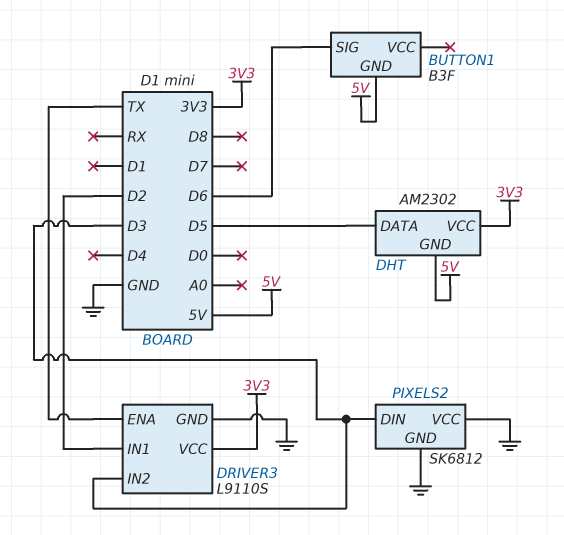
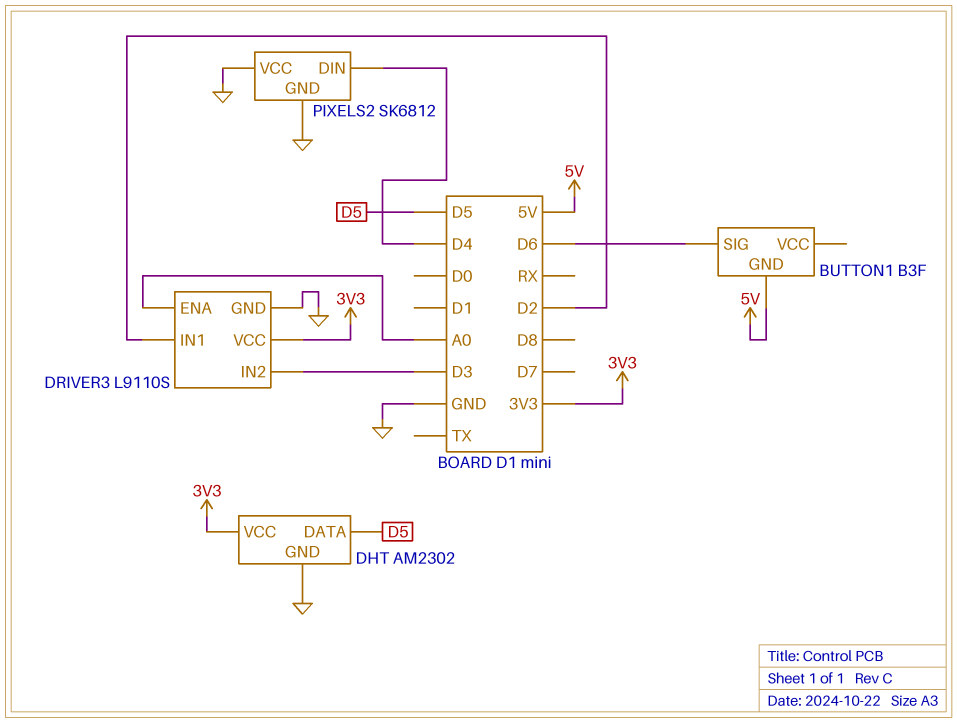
DHT pin GND: 5V -> GND
DRIVER3 pin ENA: TX -> A0
PIXELS2 pin DIN: D3 -> D4

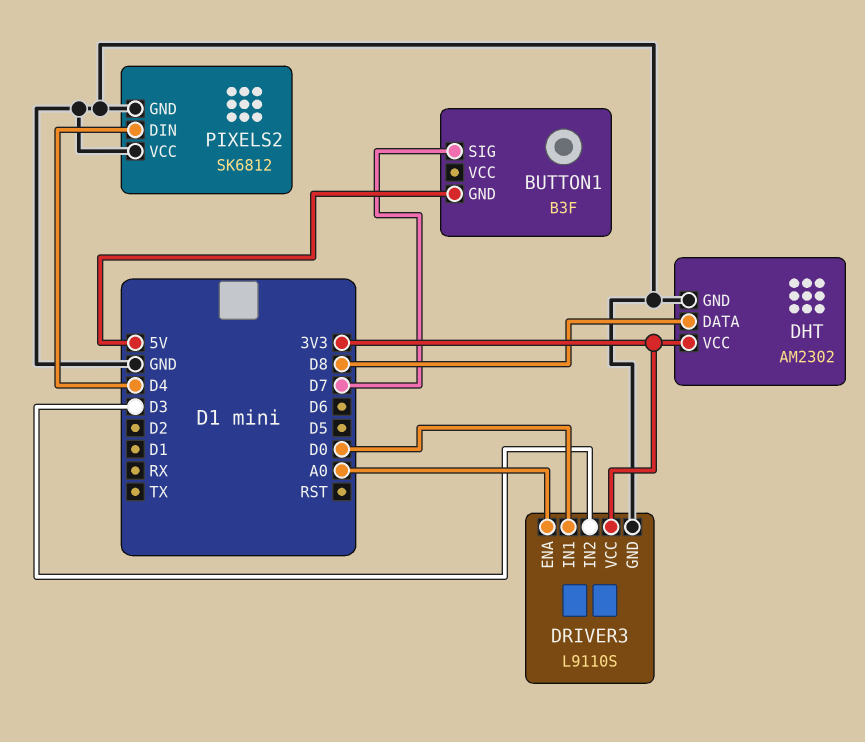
BUTTON1 pin SIG: D6 -> D7
DHT pin DATA: D5 -> D8
DRIVER3 pin IN1: D2 -> D0

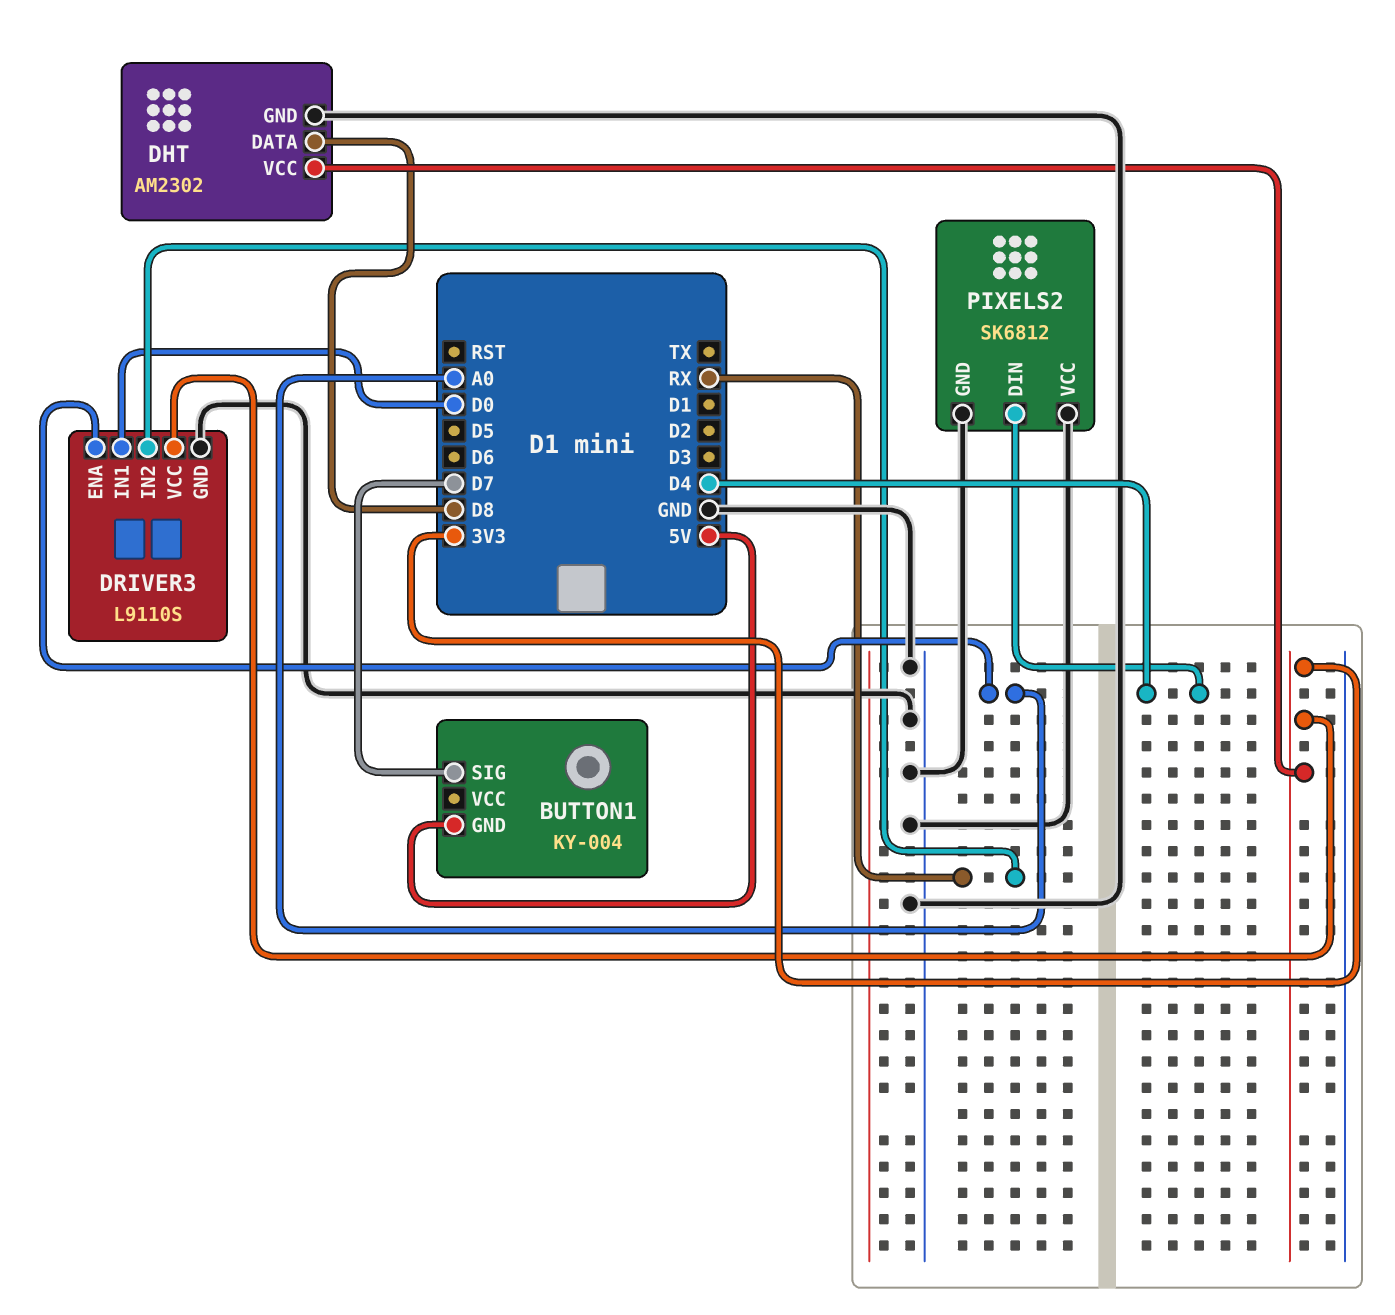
BUTTON1: B3F -> KY-004
DRIVER3 pin IN2: D3 -> RX

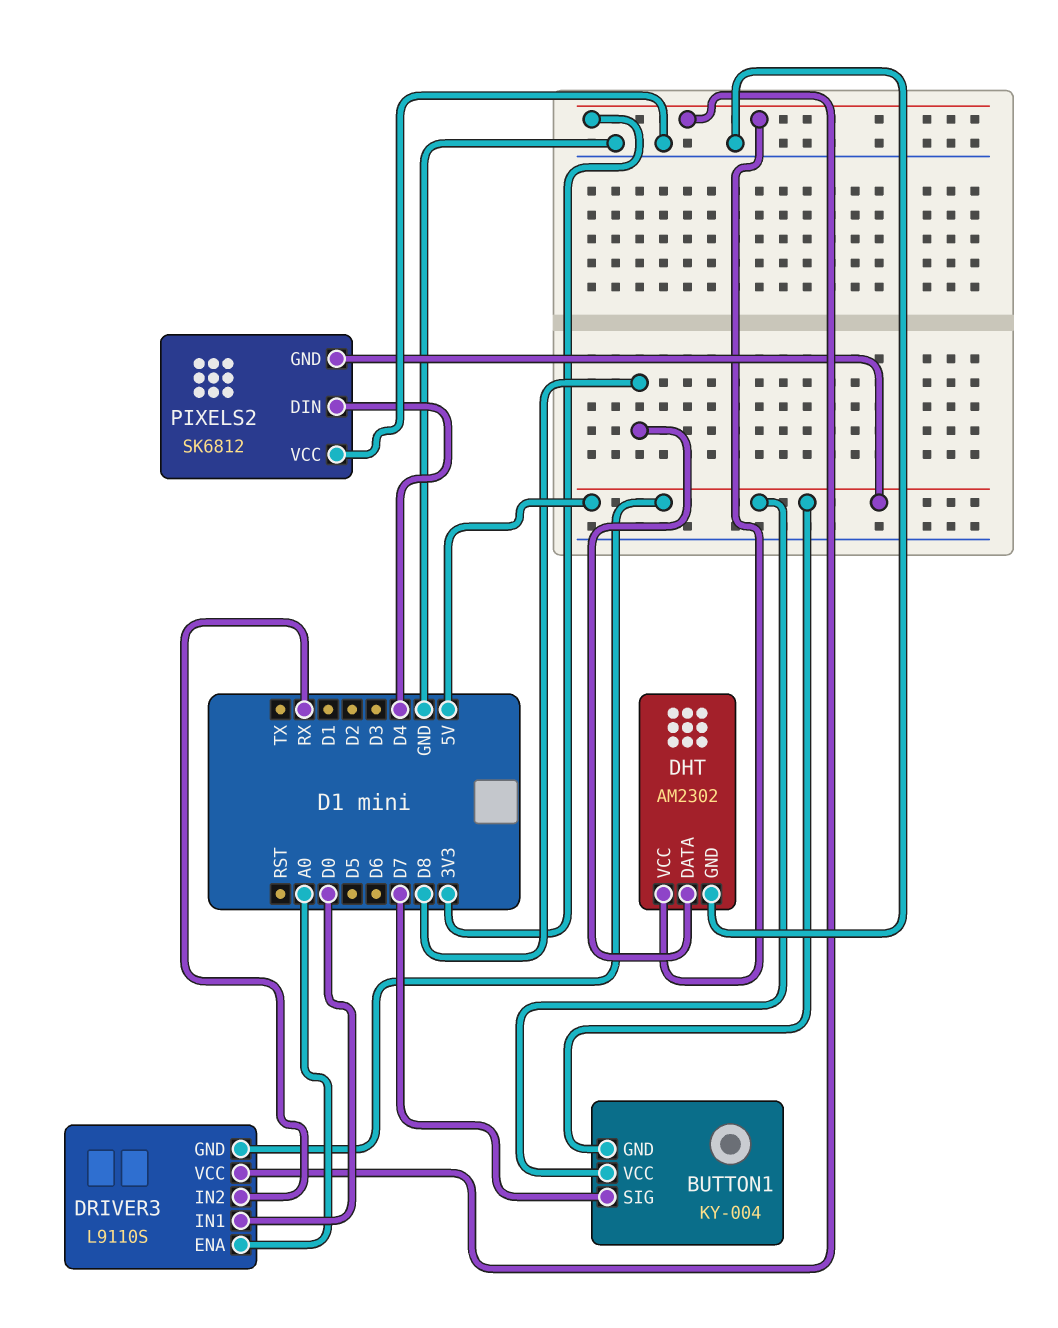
BUTTON1 pin VCC: none -> 5V
DRIVER3 pin GND: GND -> 5V
PIXELS2 pin GND: GND -> 5V

